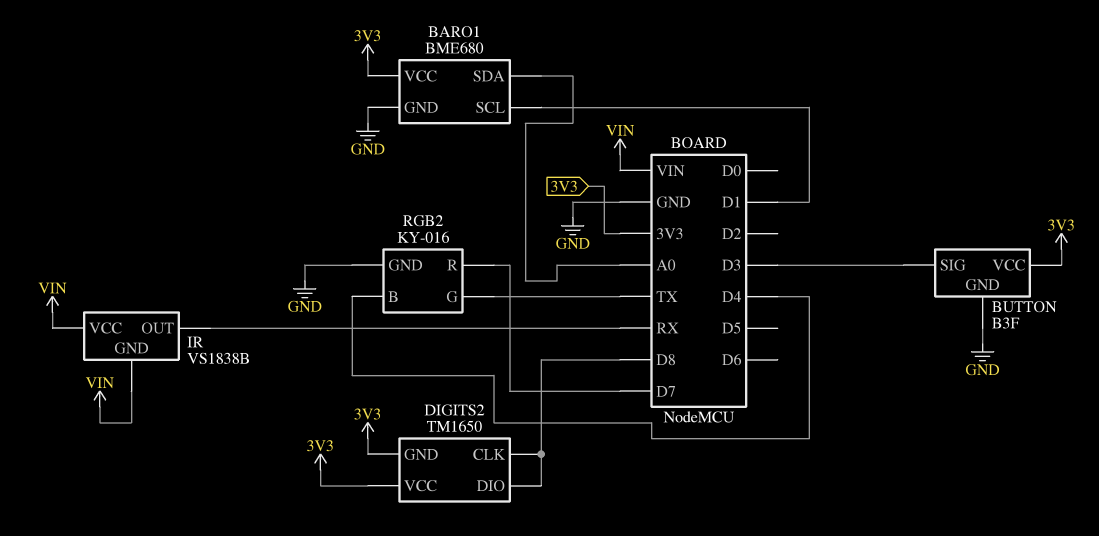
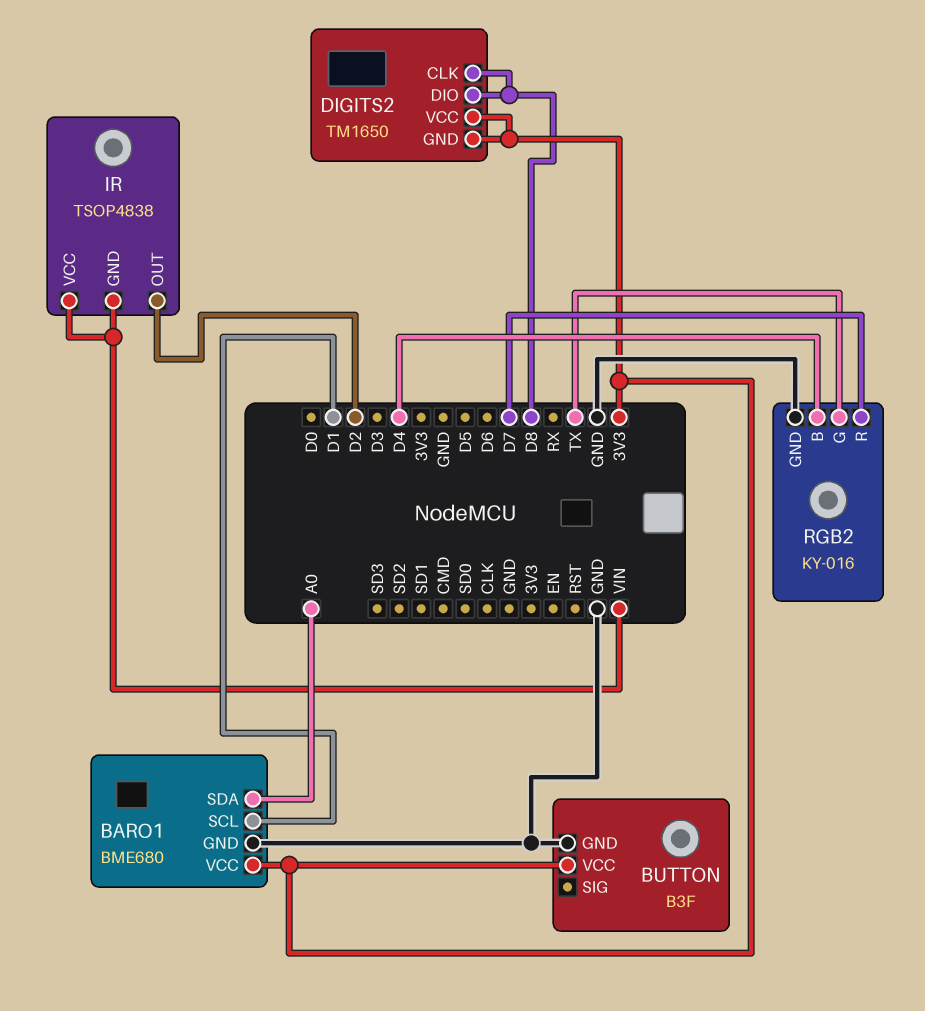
BUTTON pin SIG: D3 -> none
IR: VS1838B -> TSOP4838
IR pin OUT: RX -> D2

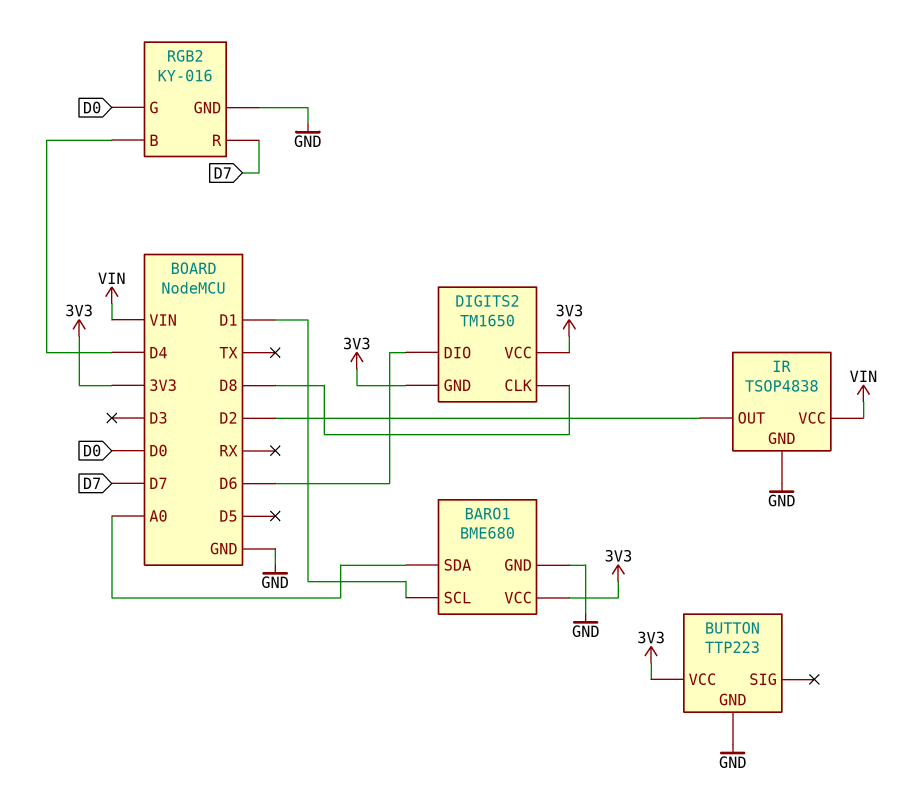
BUTTON: B3F -> TTP223
DIGITS2 pin DIO: D8 -> D6
IR pin GND: VIN -> GND
RGB2 pin G: TX -> D0

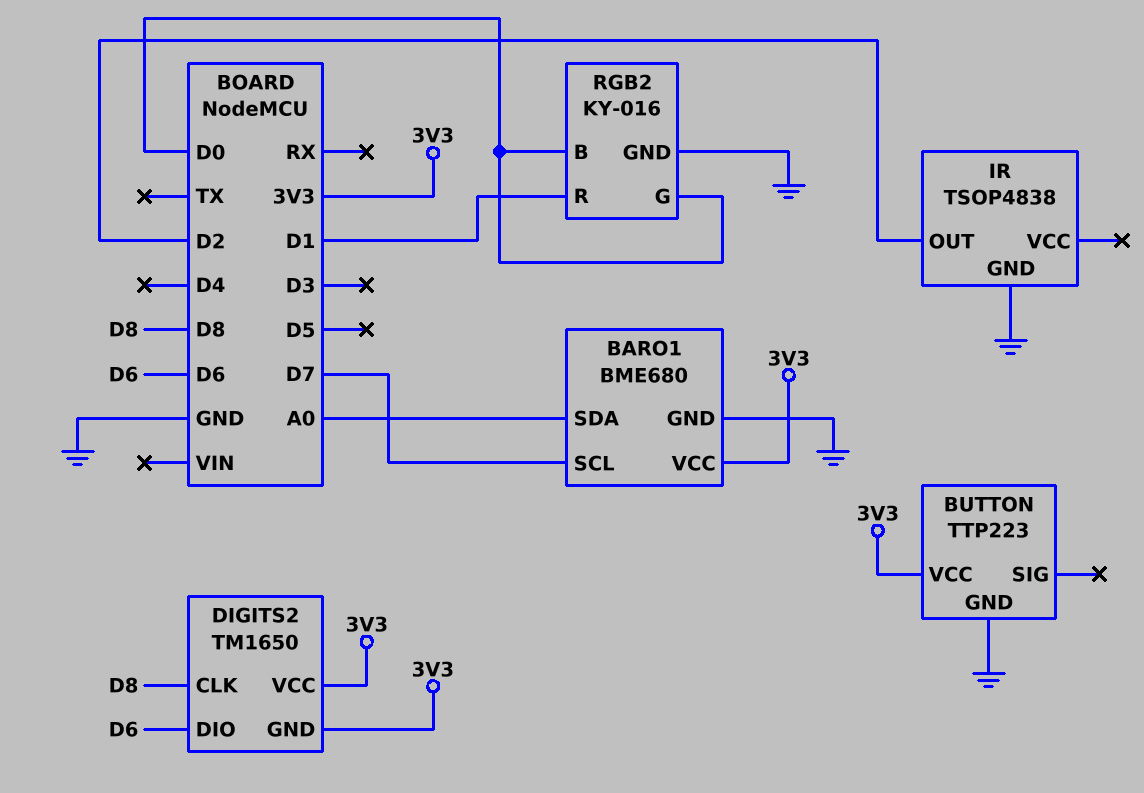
BARO1 pin SCL: D1 -> D7
IR pin VCC: VIN -> none
RGB2 pin B: D4 -> D0
RGB2 pin R: D7 -> D1

